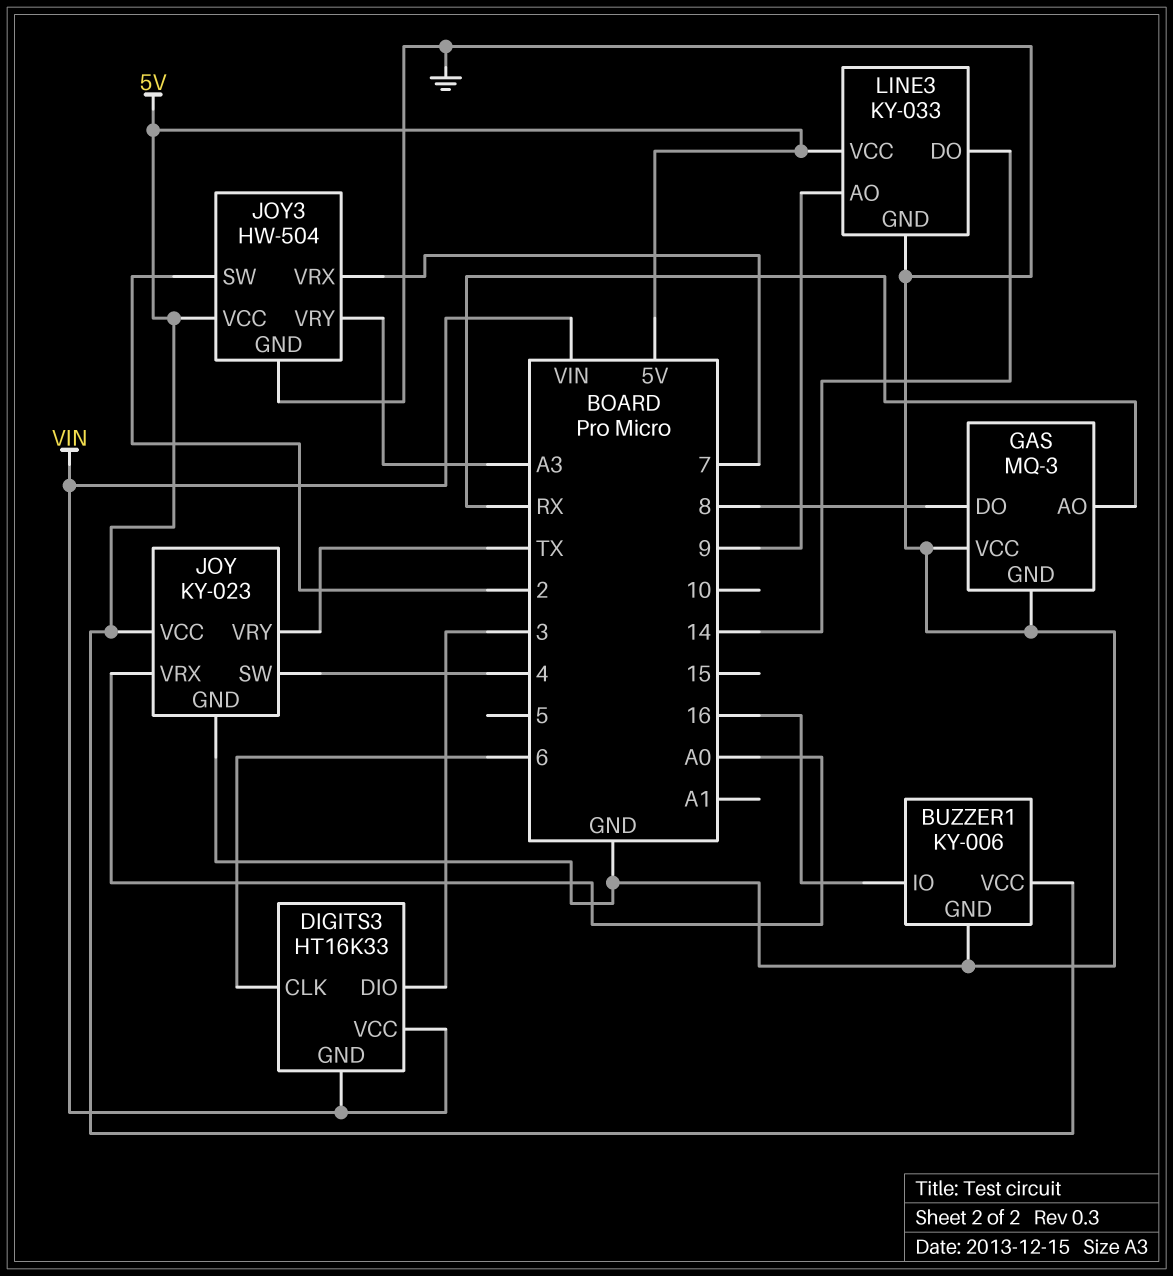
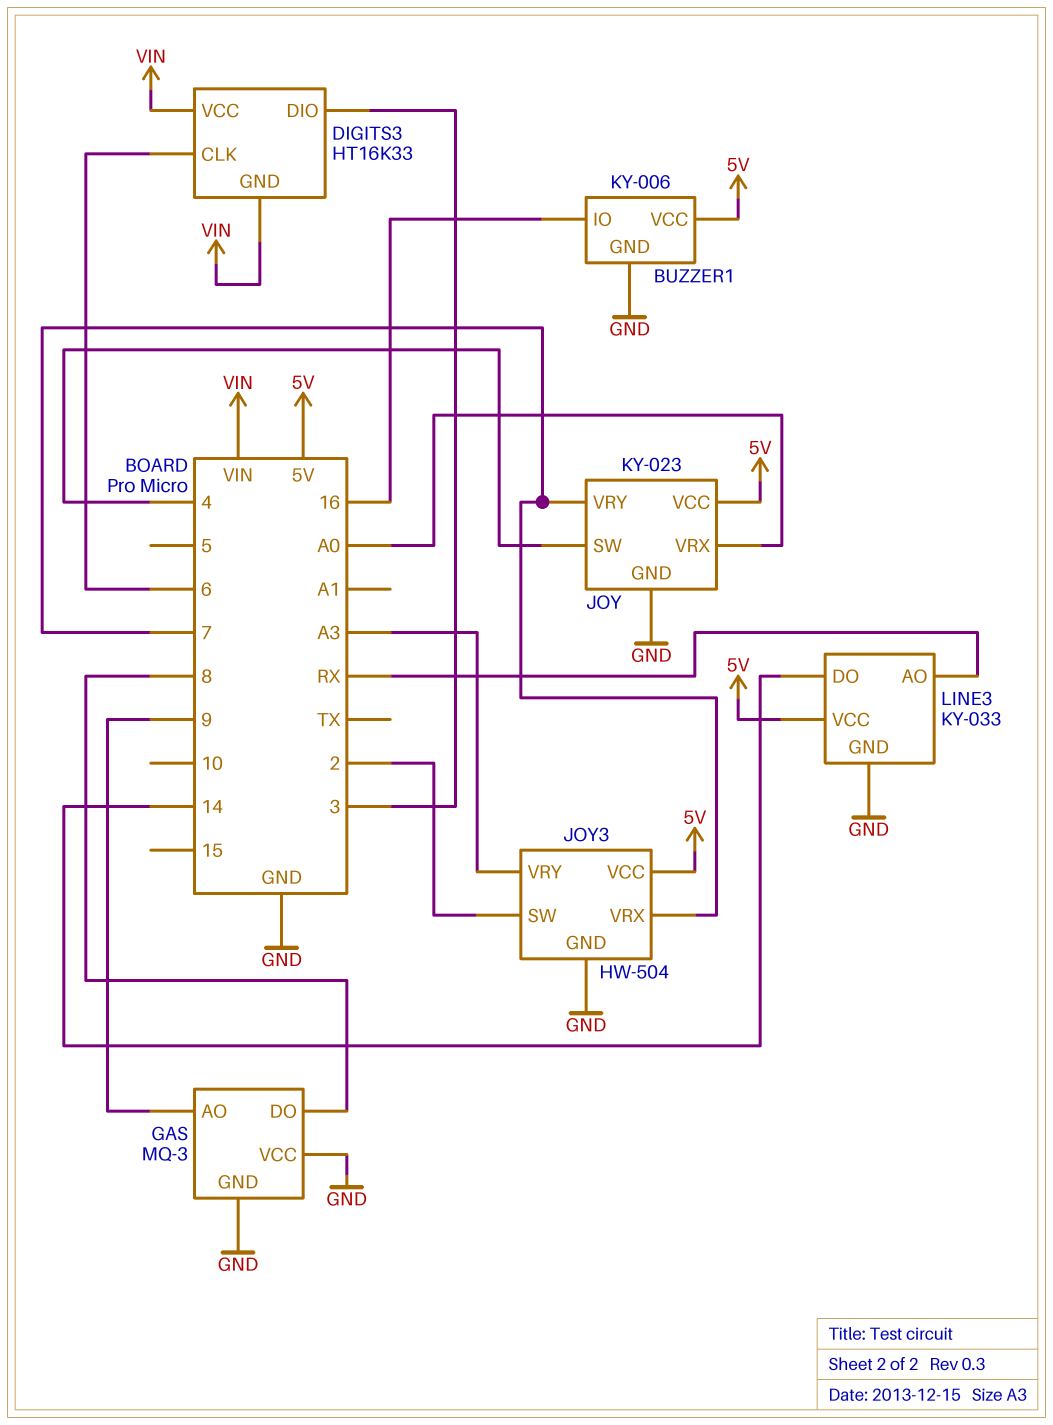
GAS pin AO: RX -> 9
JOY pin VRY: TX -> 7
LINE3 pin AO: 9 -> RX

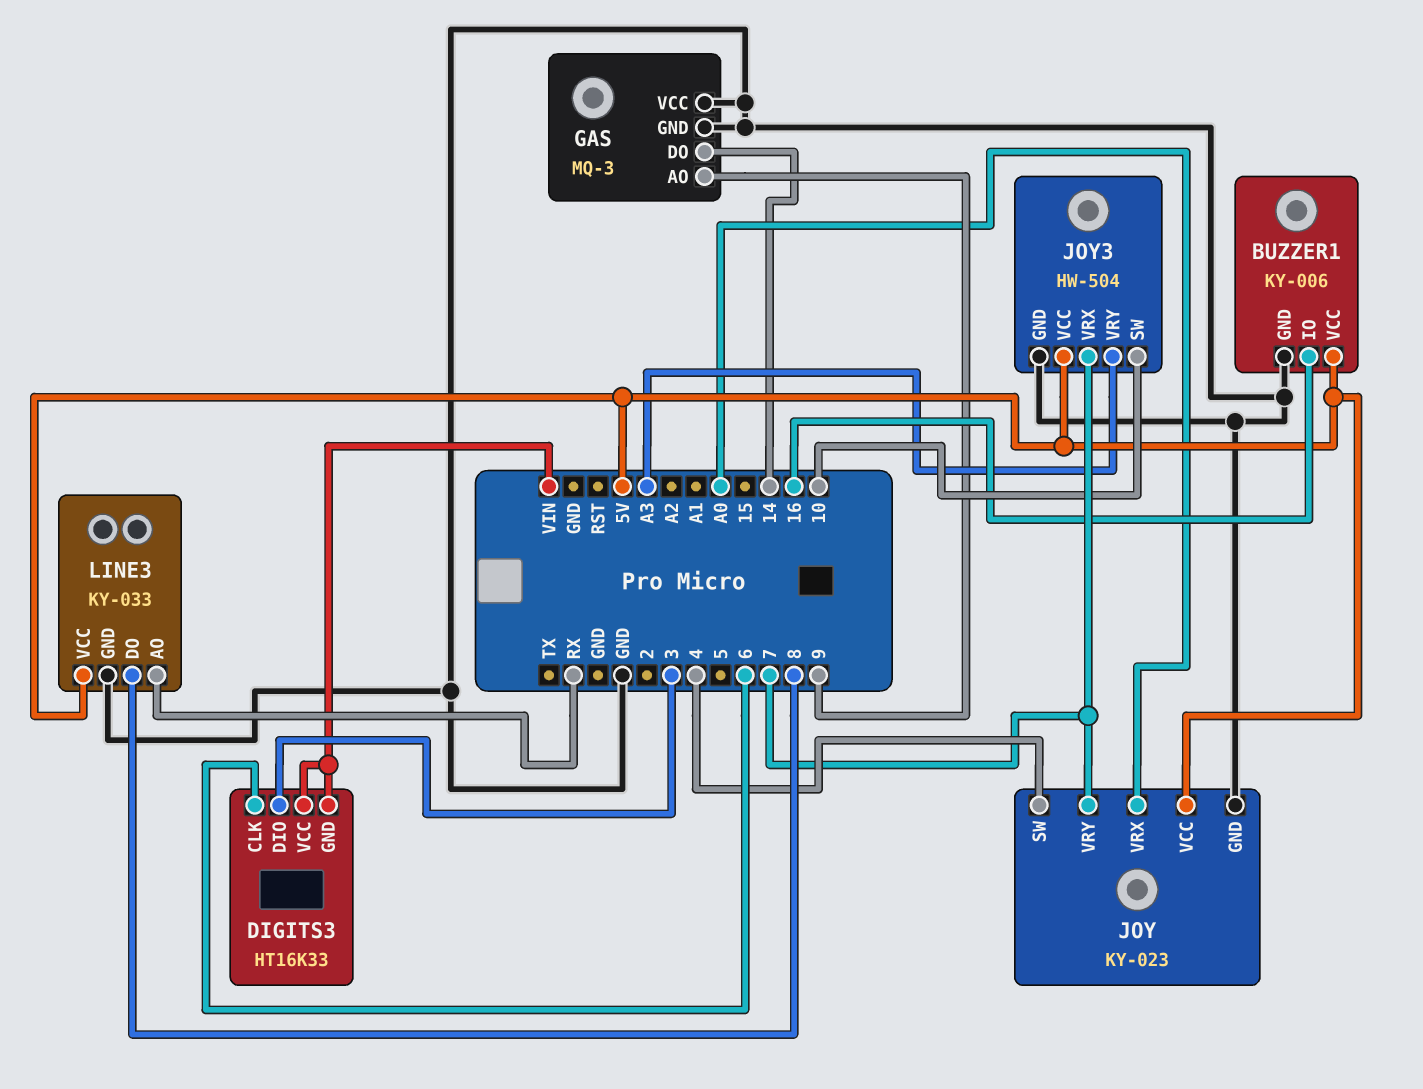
GAS pin DO: 8 -> 14
JOY3 pin SW: 2 -> 10
LINE3 pin DO: 14 -> 8

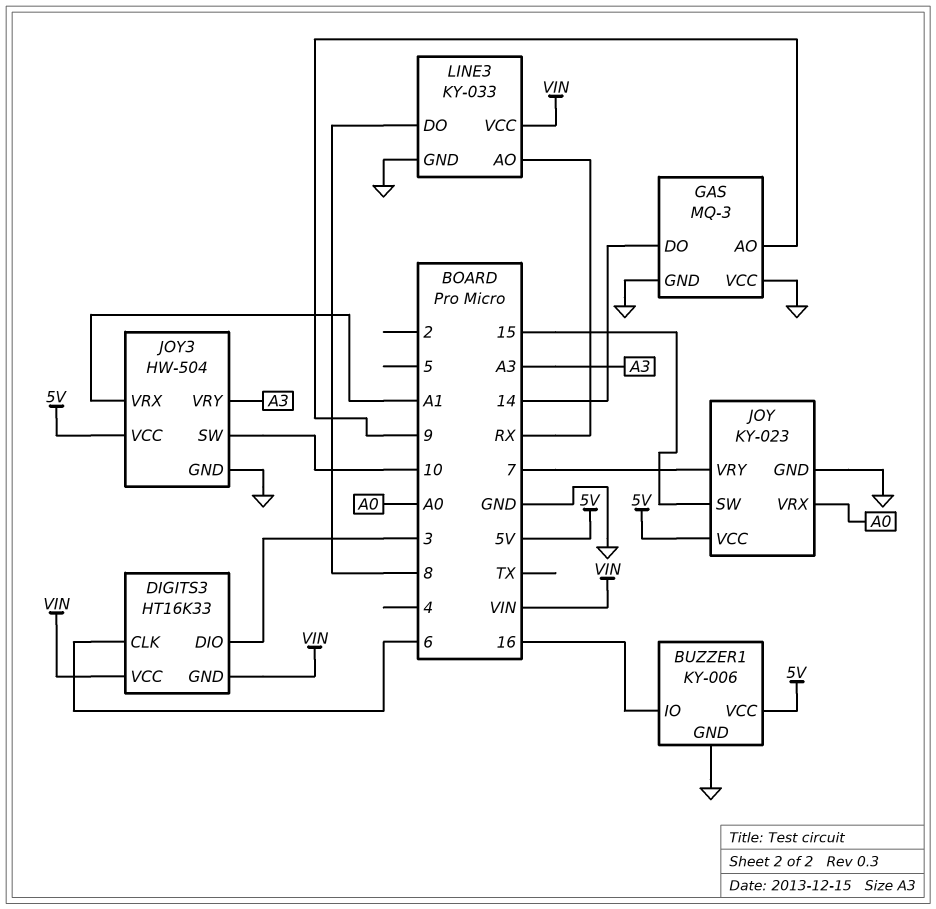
JOY pin SW: 4 -> 15
JOY3 pin VRX: 7 -> A1
LINE3 pin VCC: 5V -> VIN

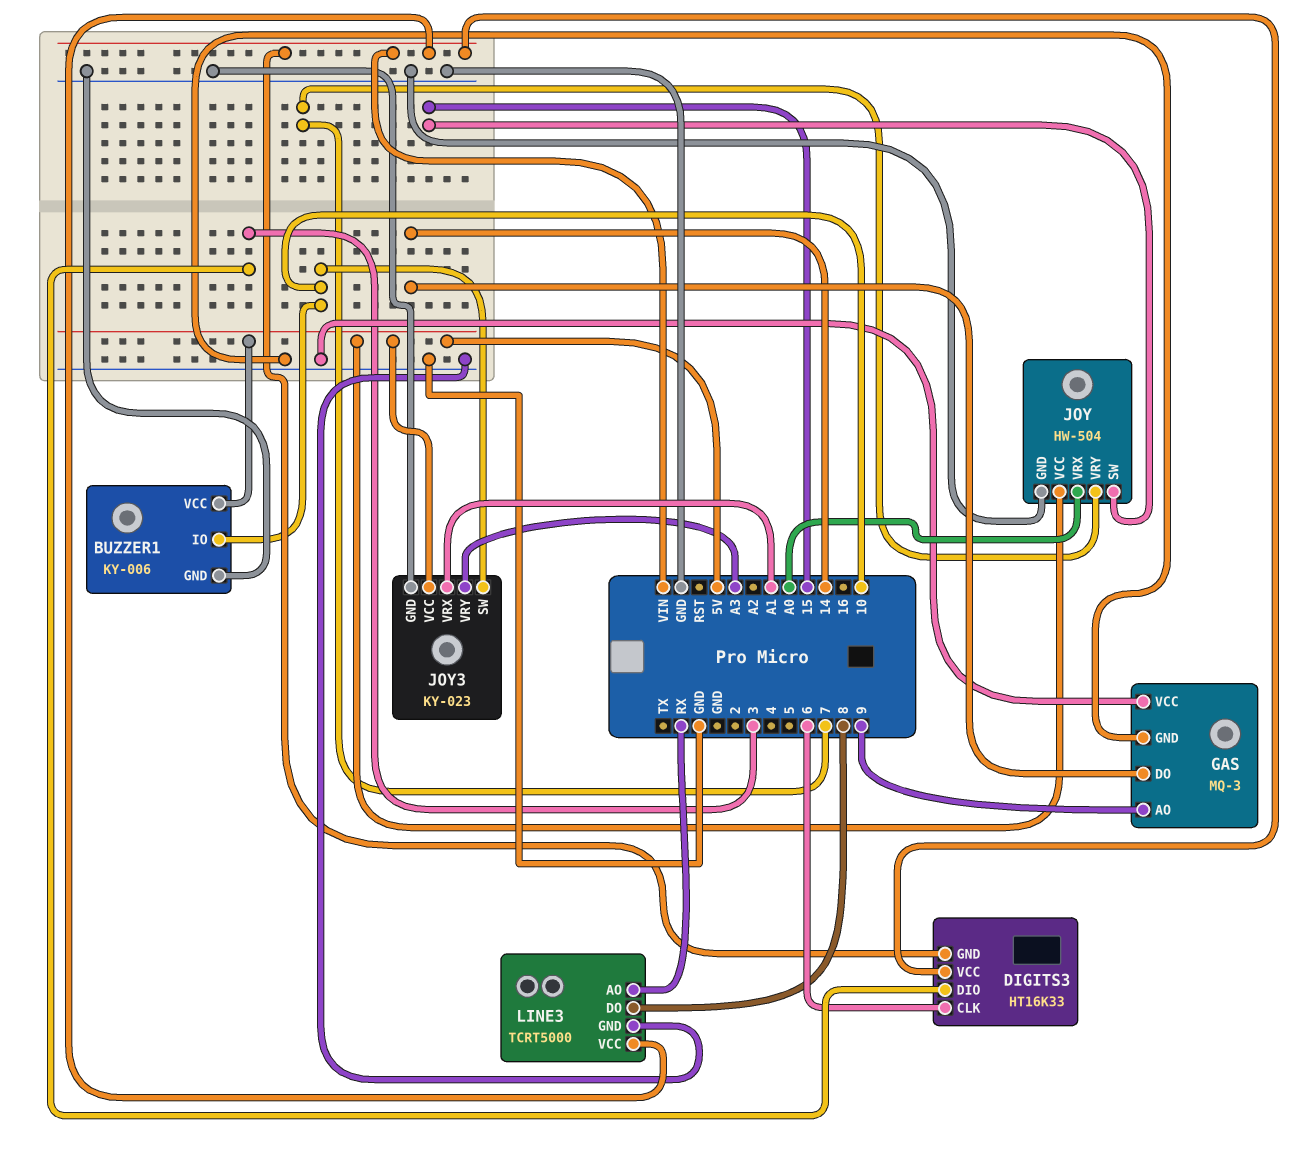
BUZZER1 pin IO: 16 -> 10
JOY: KY-023 -> HW-504
JOY3: HW-504 -> KY-023
LINE3: KY-033 -> TCRT5000

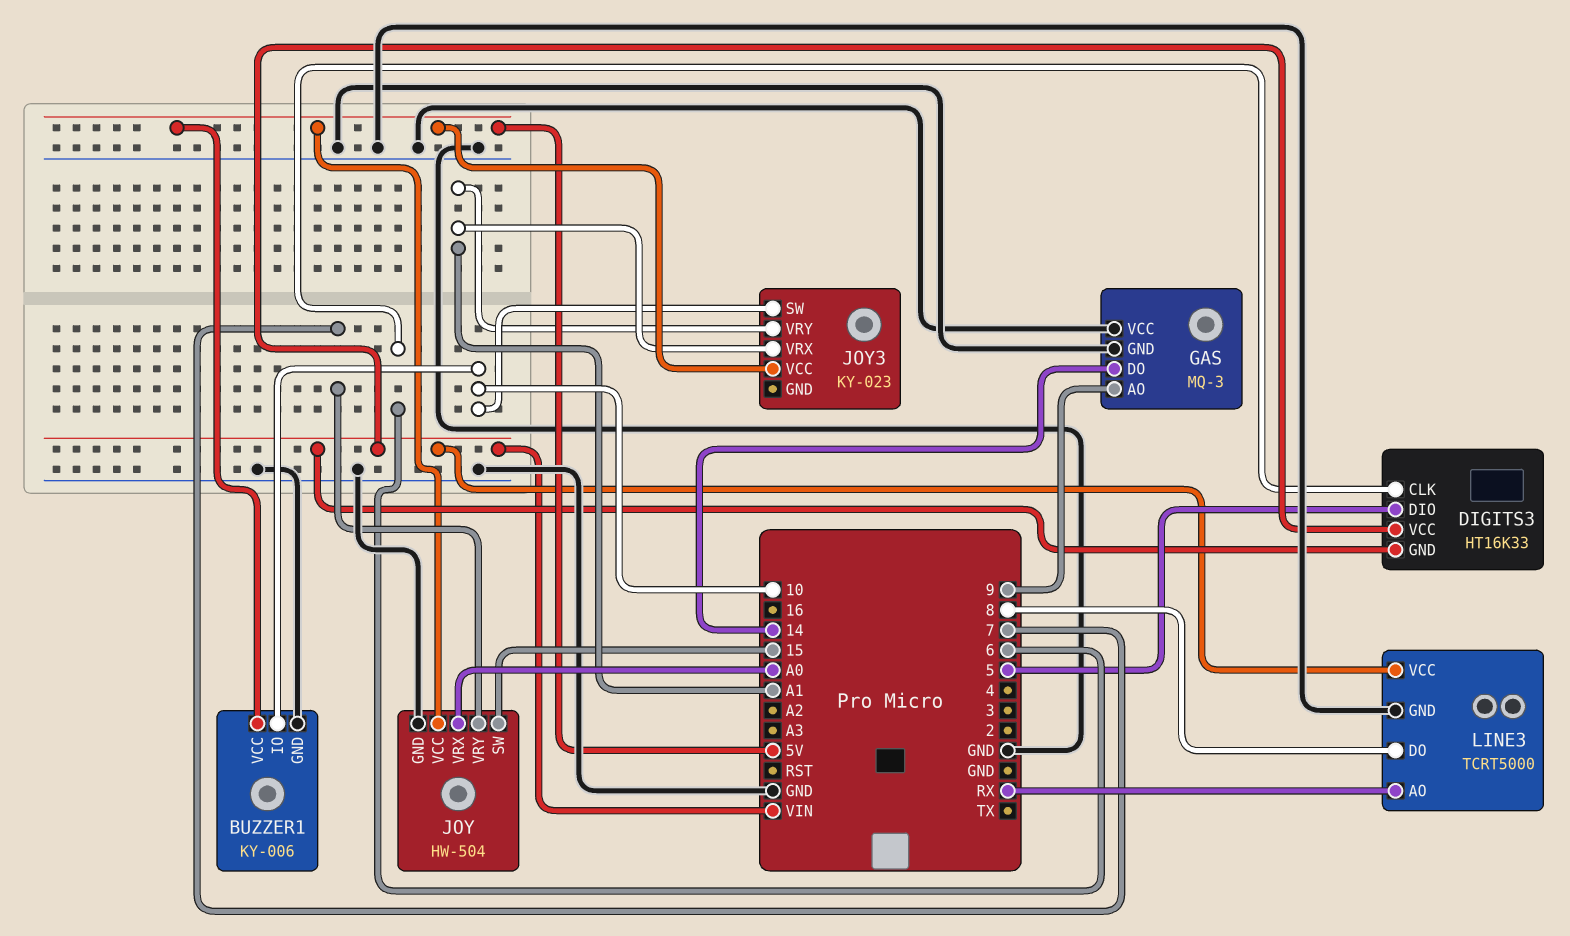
DIGITS3 pin DIO: 3 -> 5
JOY3 pin GND: GND -> none
JOY3 pin VRY: A3 -> A1

